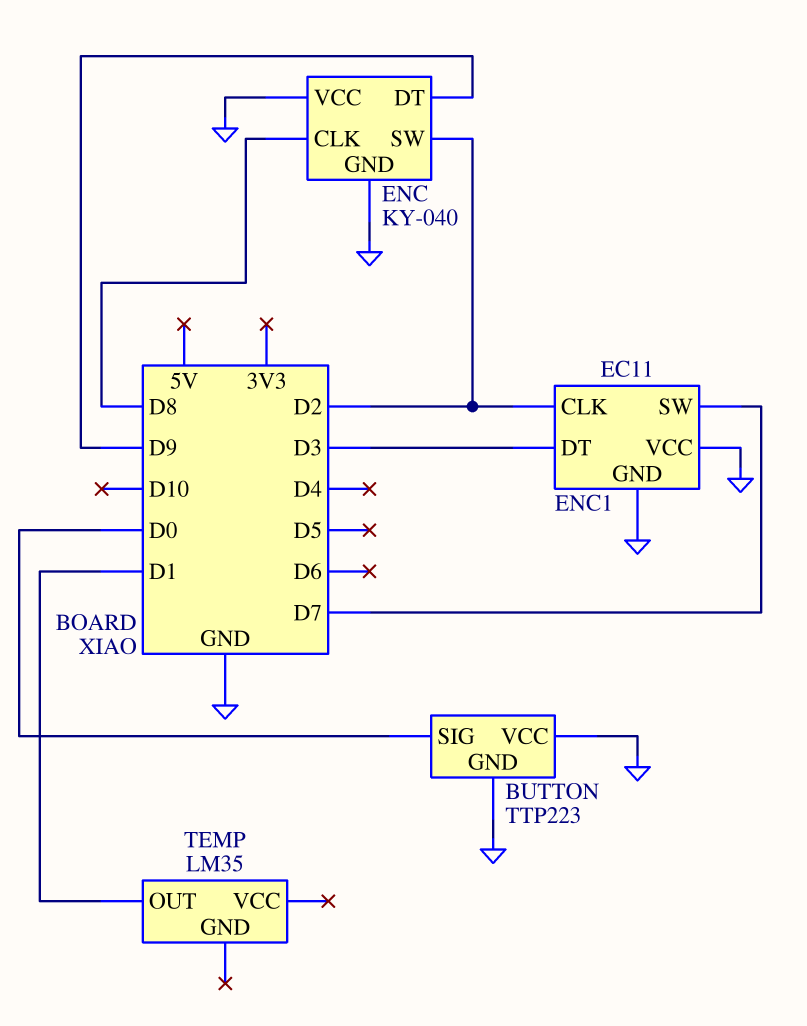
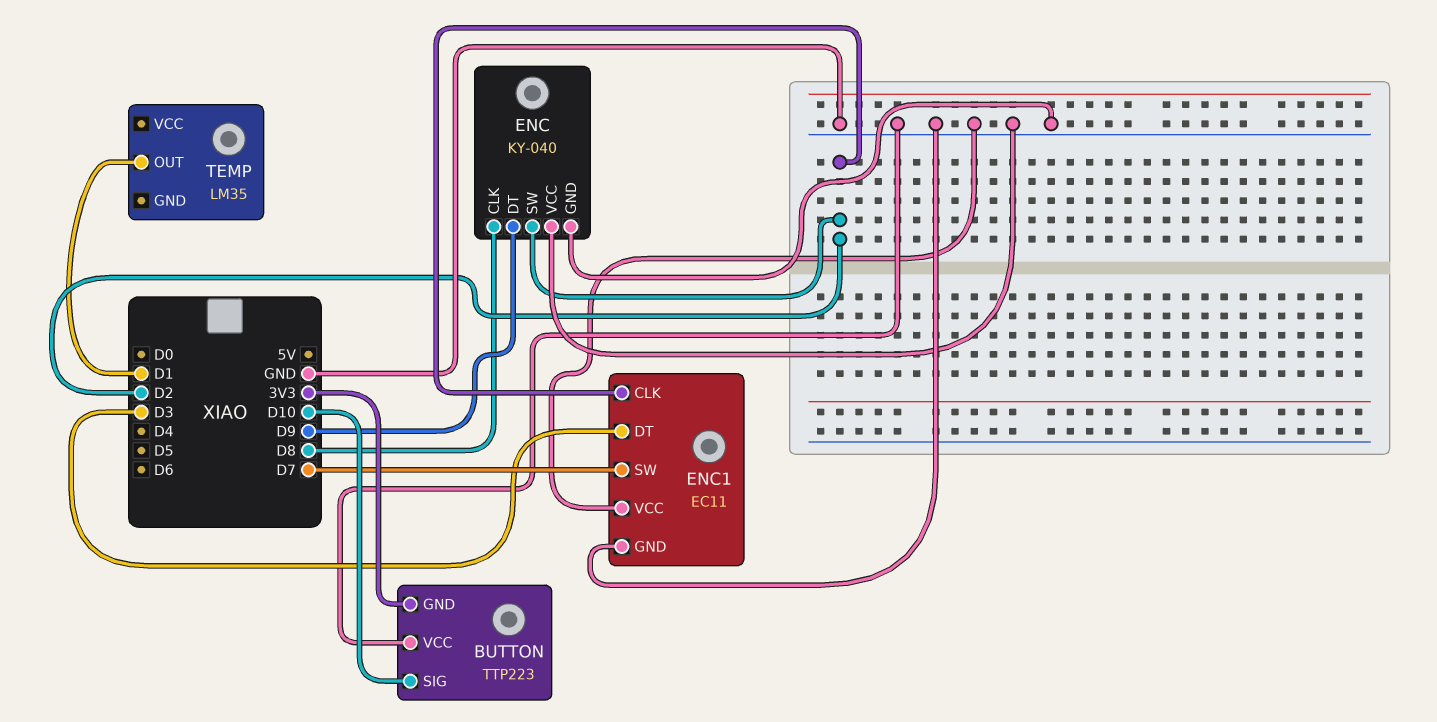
BUTTON pin GND: GND -> 3V3
BUTTON pin SIG: D0 -> D10

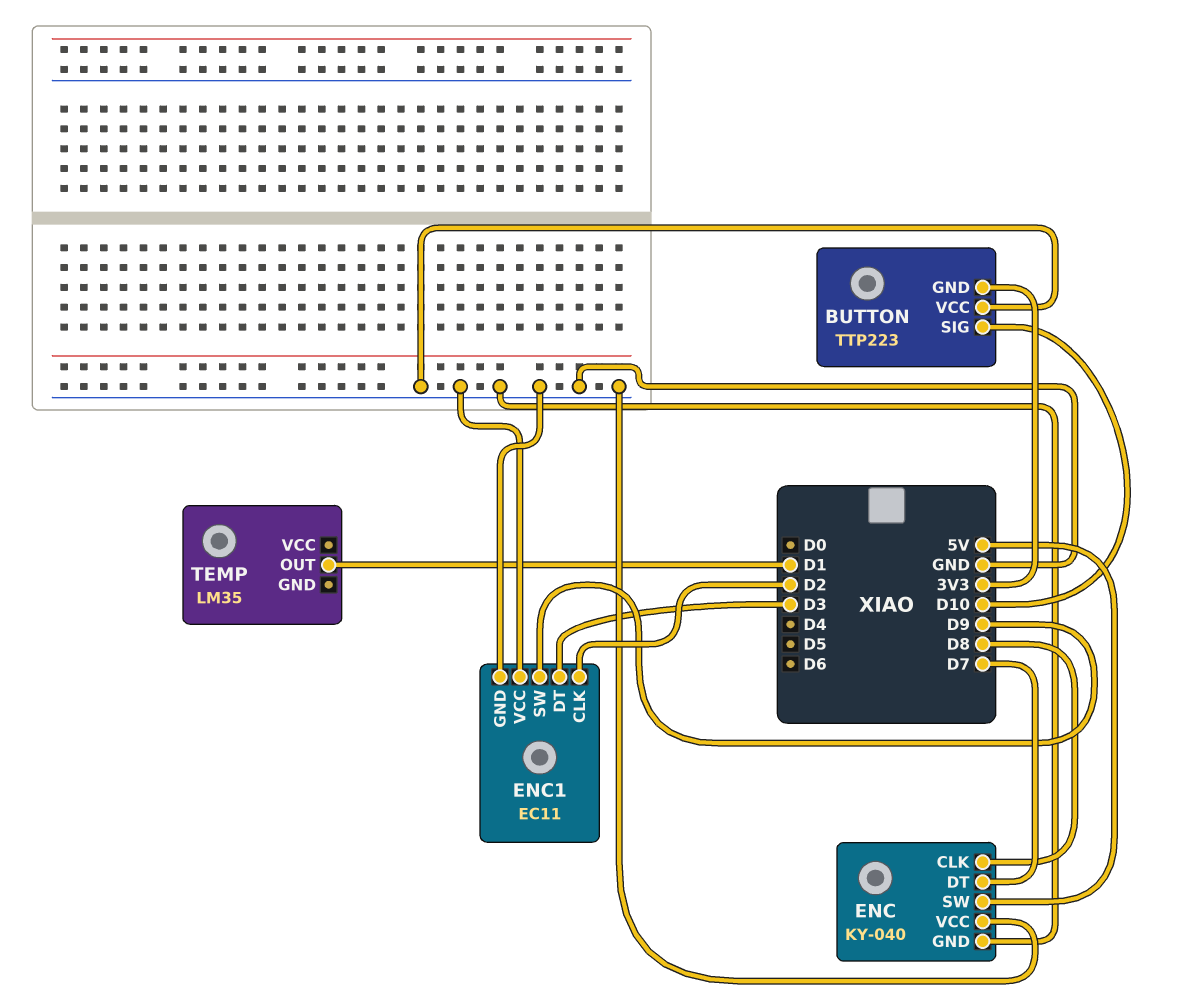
ENC pin DT: D9 -> D7
ENC pin SW: D2 -> 5V
ENC1 pin SW: D7 -> D9

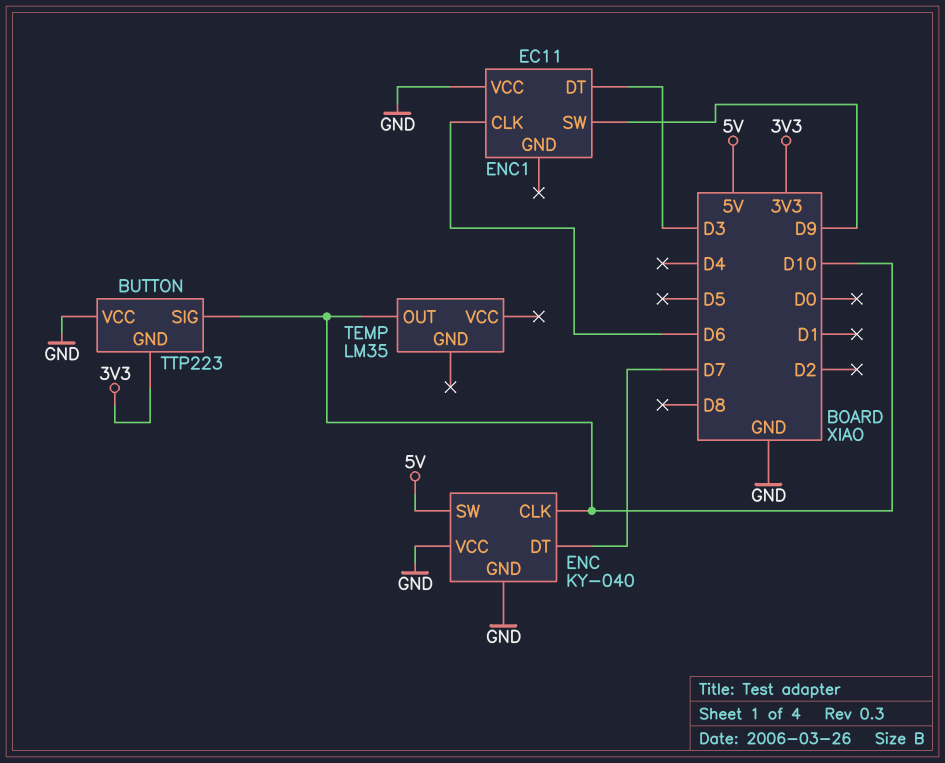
ENC pin CLK: D8 -> D10
ENC1 pin CLK: D2 -> D6
ENC1 pin GND: GND -> none
TEMP pin OUT: D1 -> D10

